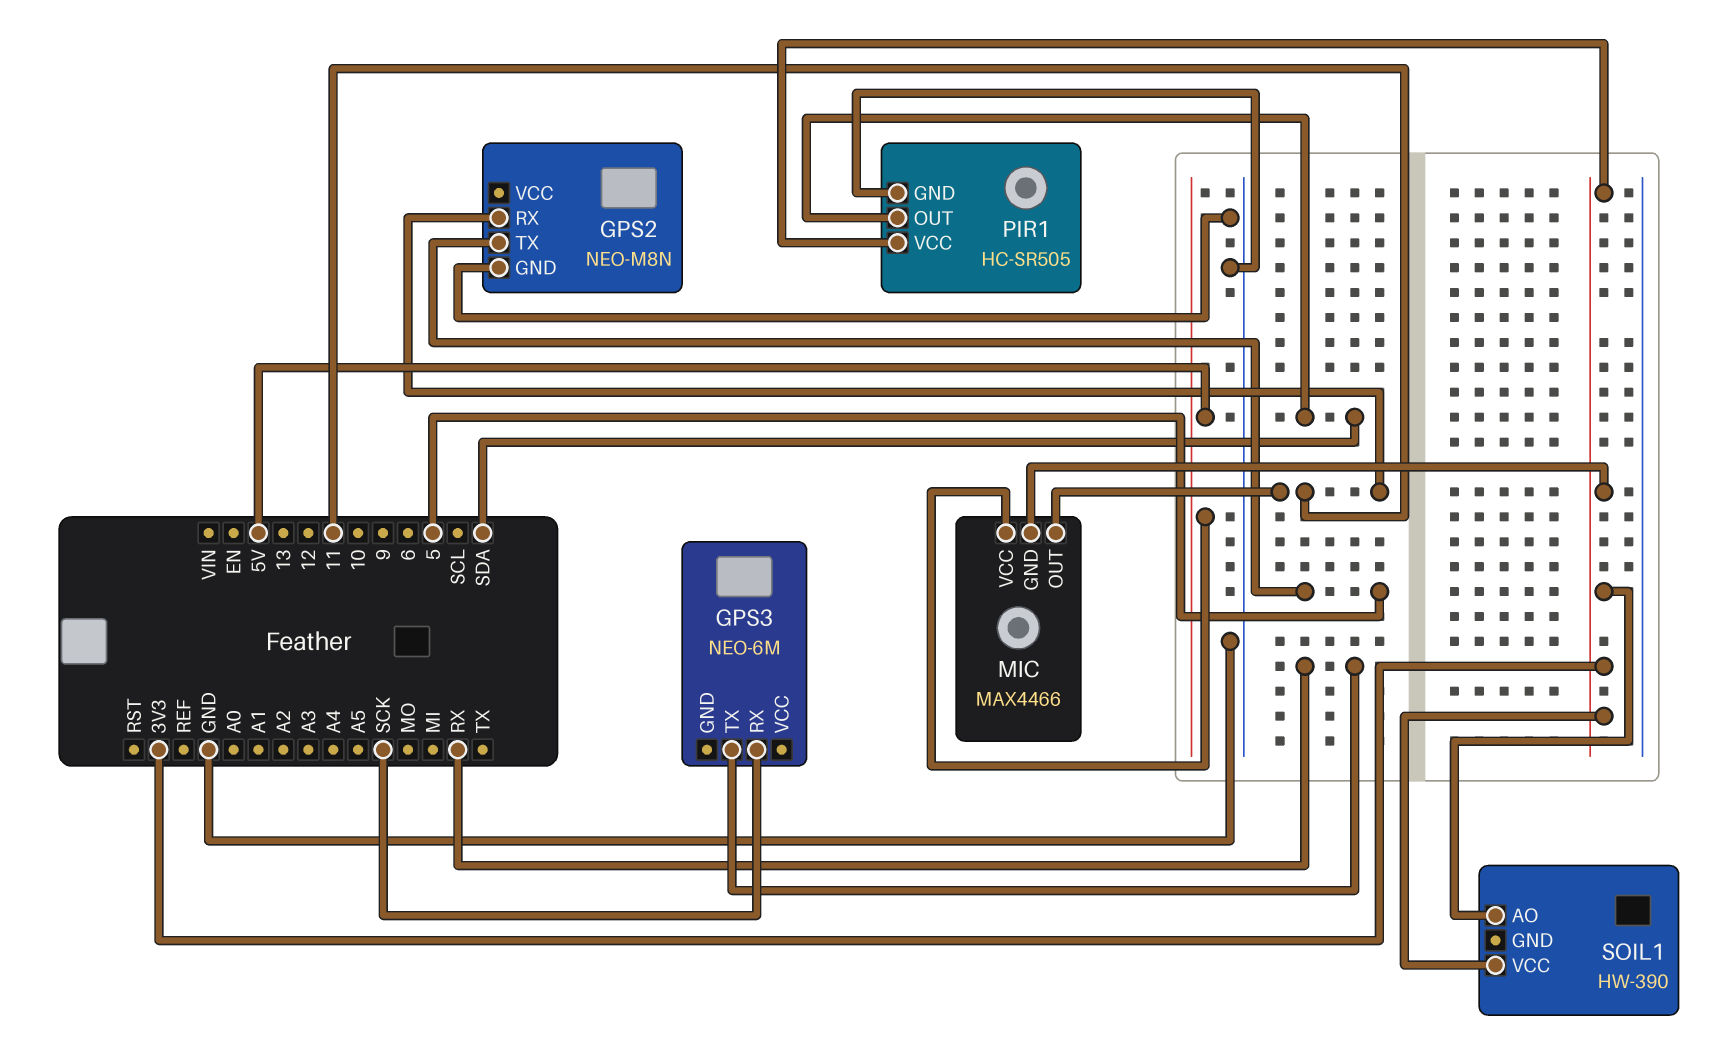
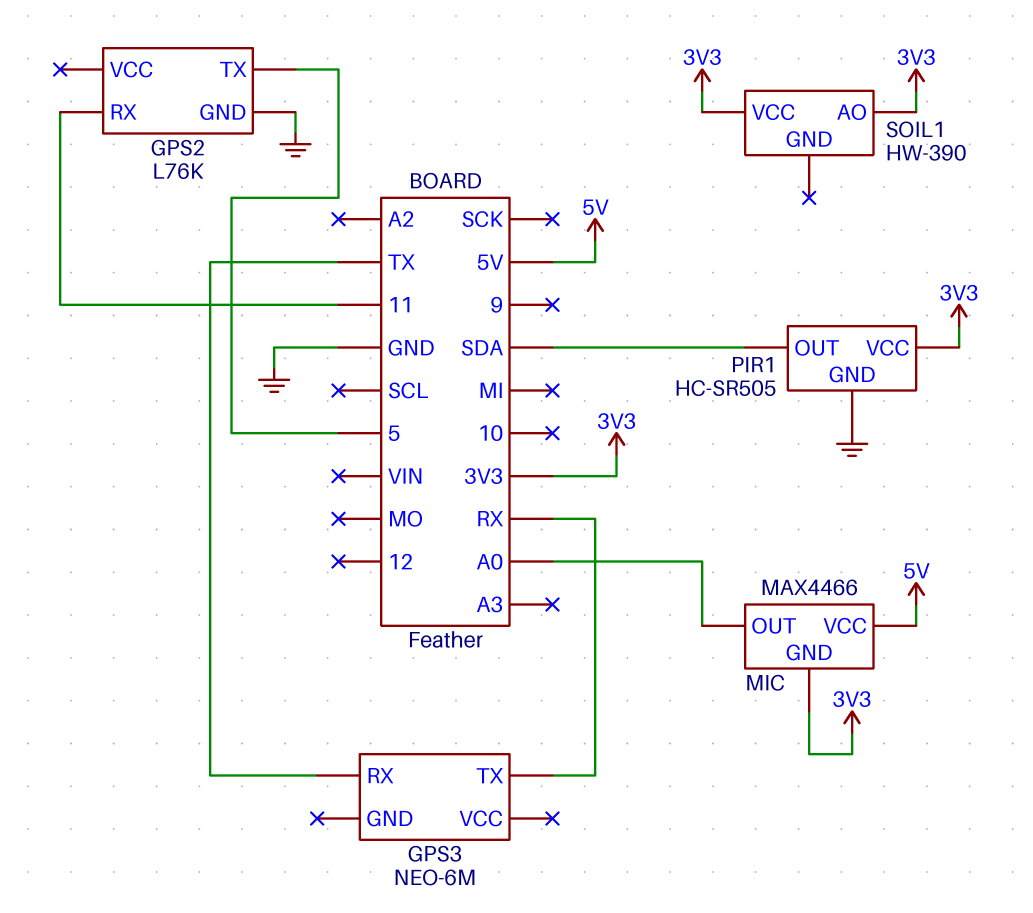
GPS2: NEO-M8N -> L76K
GPS3 pin RX: SCK -> TX
MIC pin OUT: 11 -> A0

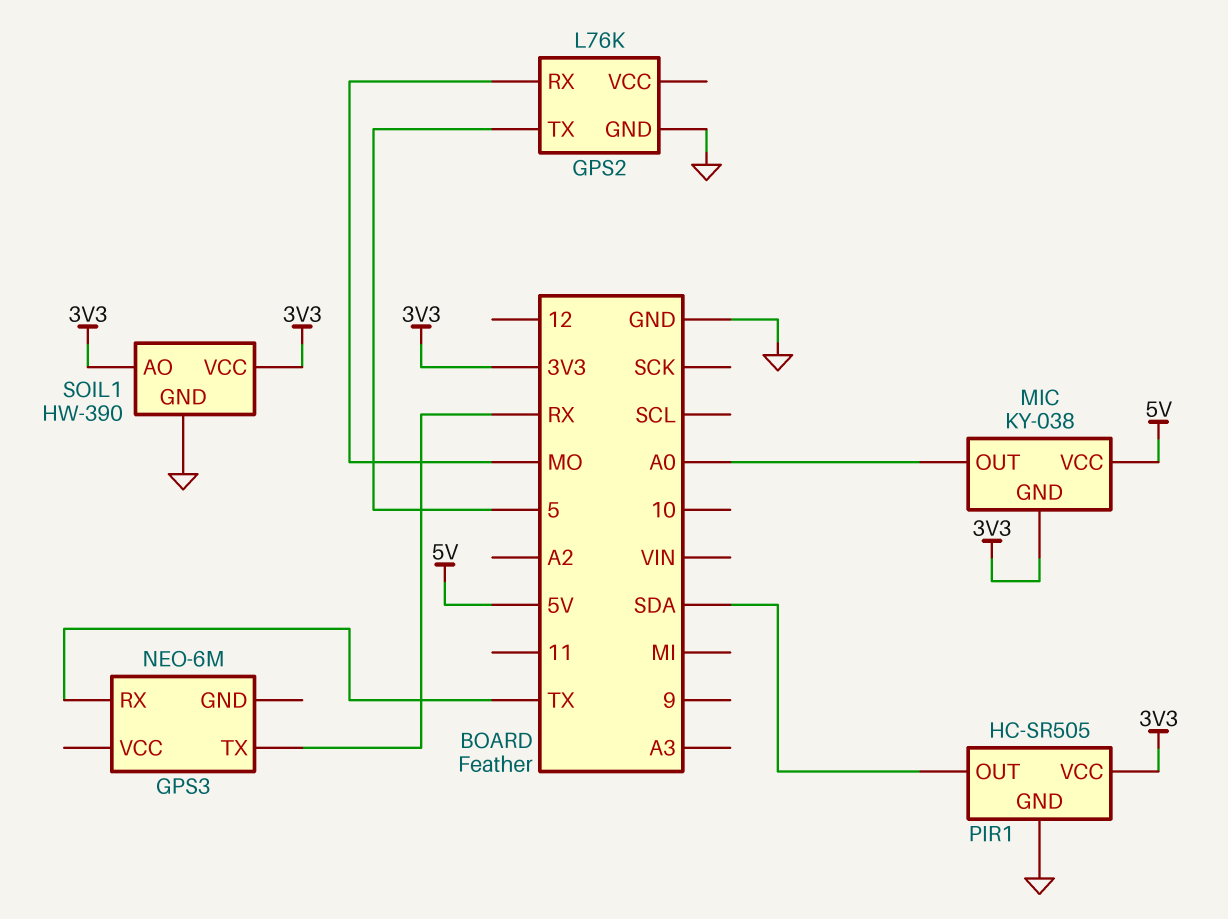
GPS2 pin RX: 11 -> MO
MIC: MAX4466 -> KY-038
SOIL1 pin GND: none -> GND

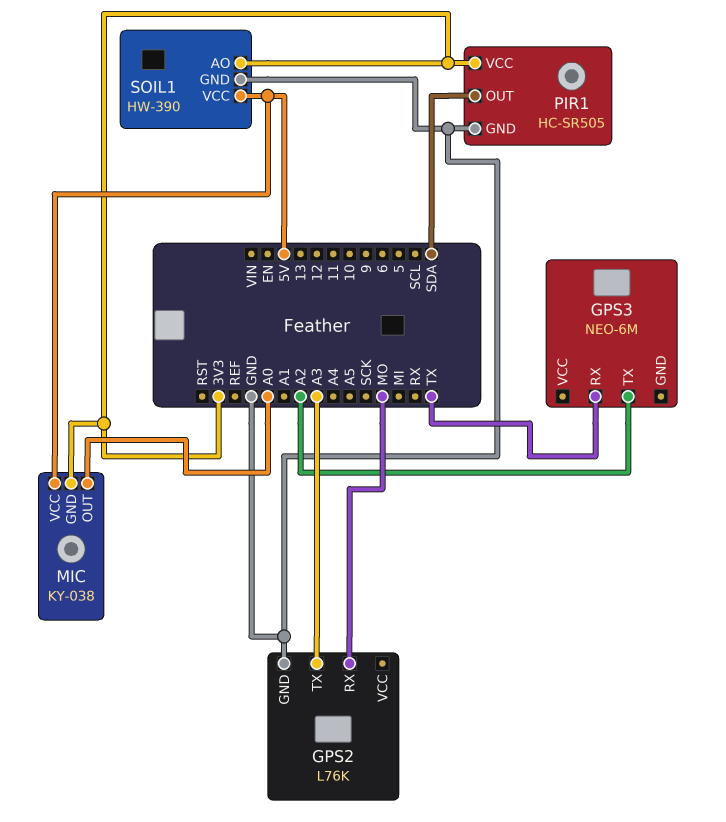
GPS2 pin TX: 5 -> A3
GPS3 pin TX: RX -> A2
SOIL1 pin VCC: 3V3 -> 5V

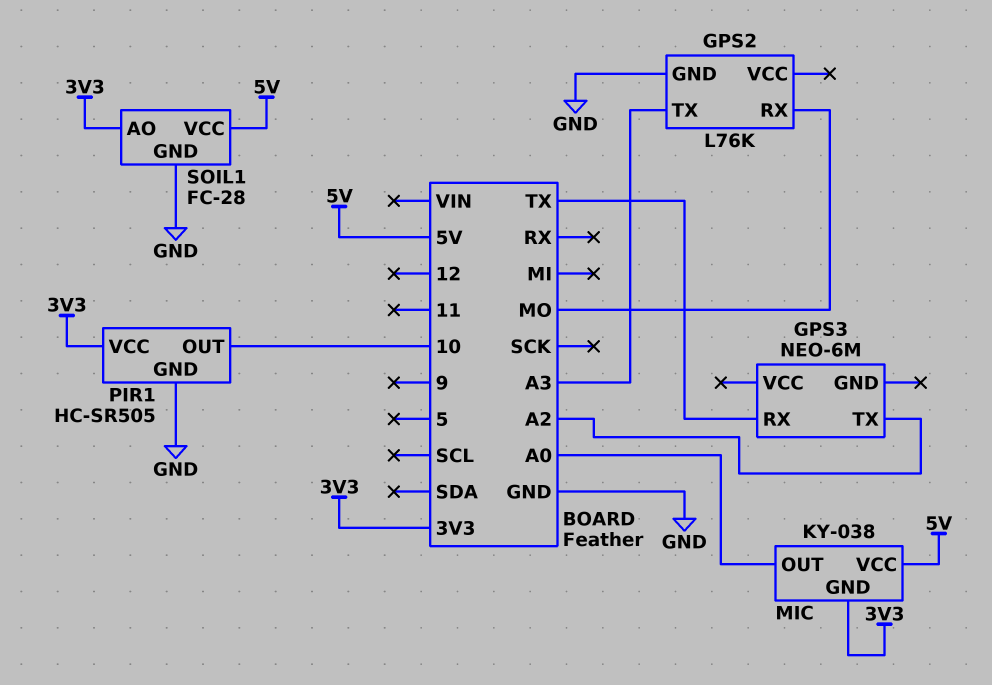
PIR1 pin OUT: SDA -> 10
SOIL1: HW-390 -> FC-28

